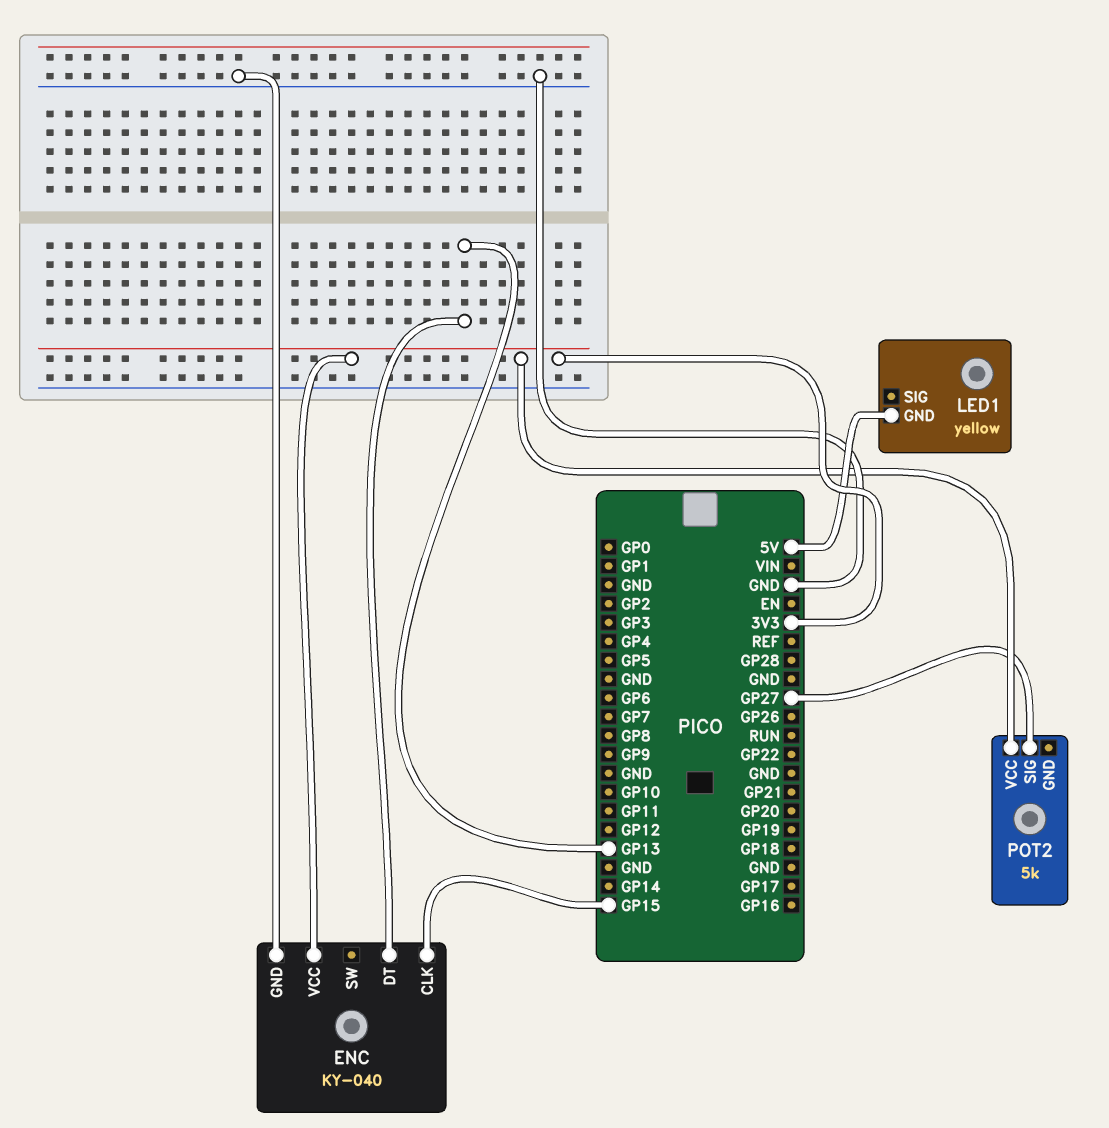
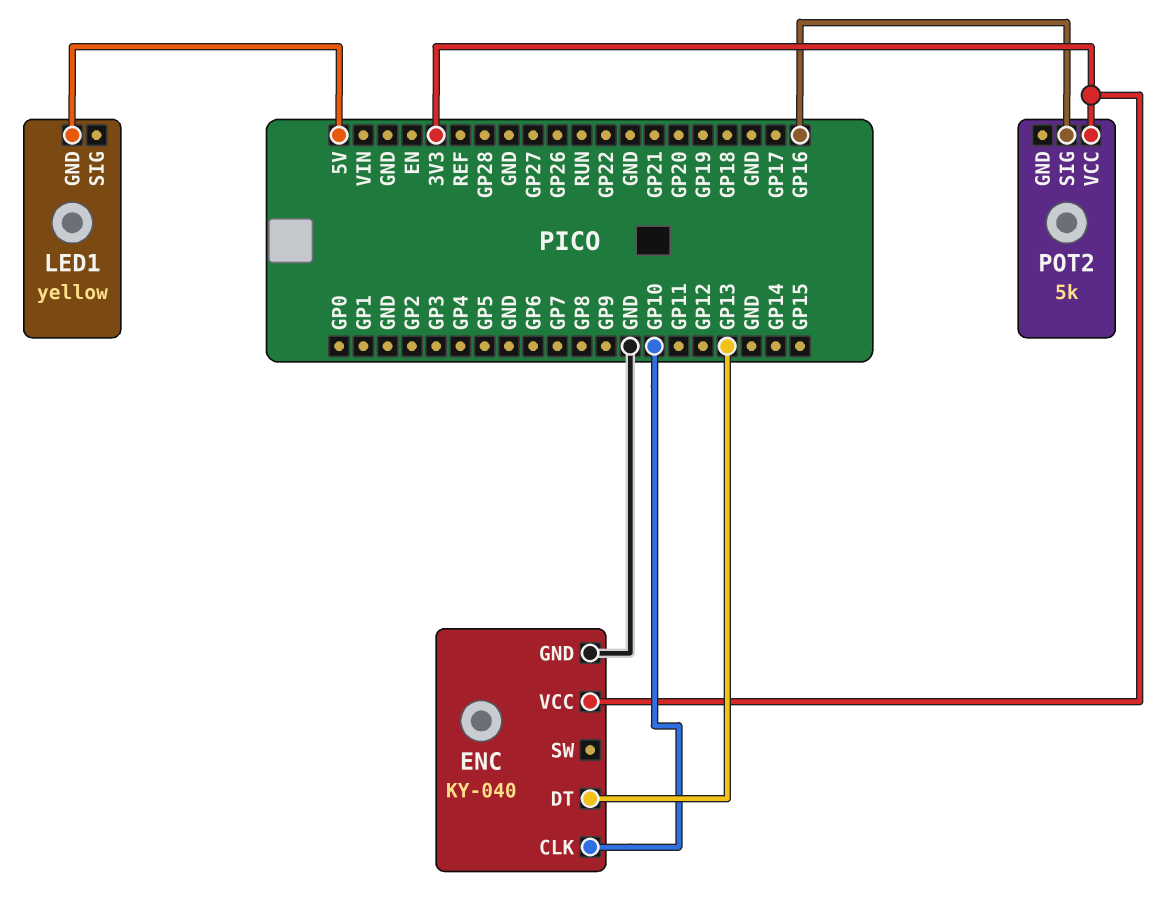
ENC pin CLK: GP15 -> GP10
POT2 pin SIG: GP27 -> GP16

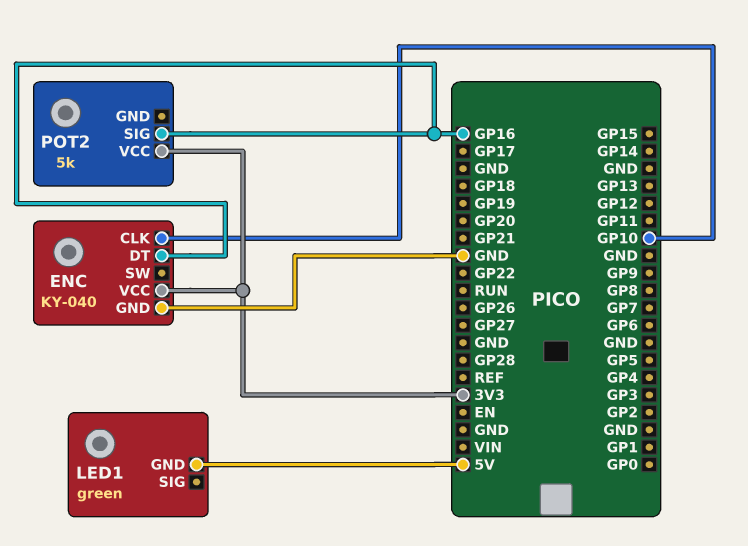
ENC pin DT: GP13 -> GP16
LED1: yellow -> green

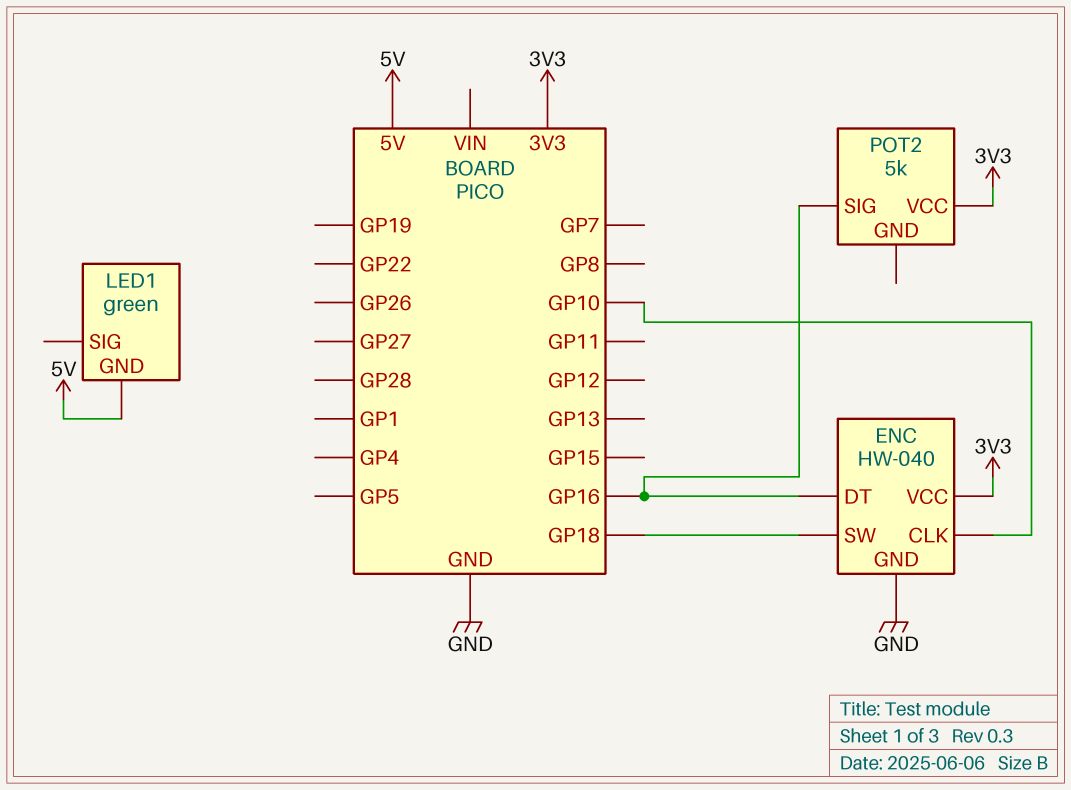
ENC: KY-040 -> HW-040
ENC pin SW: none -> GP18

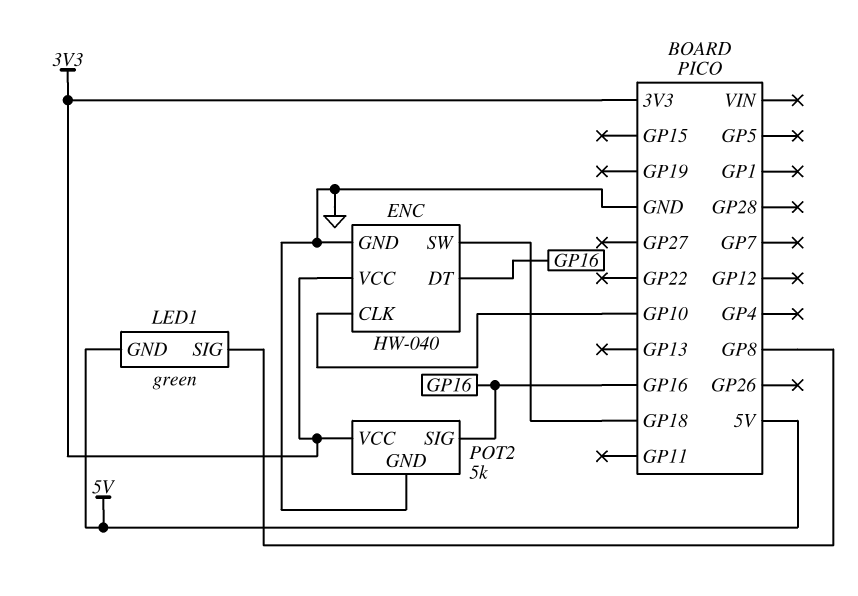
LED1 pin SIG: none -> GP8
POT2 pin GND: none -> GND

